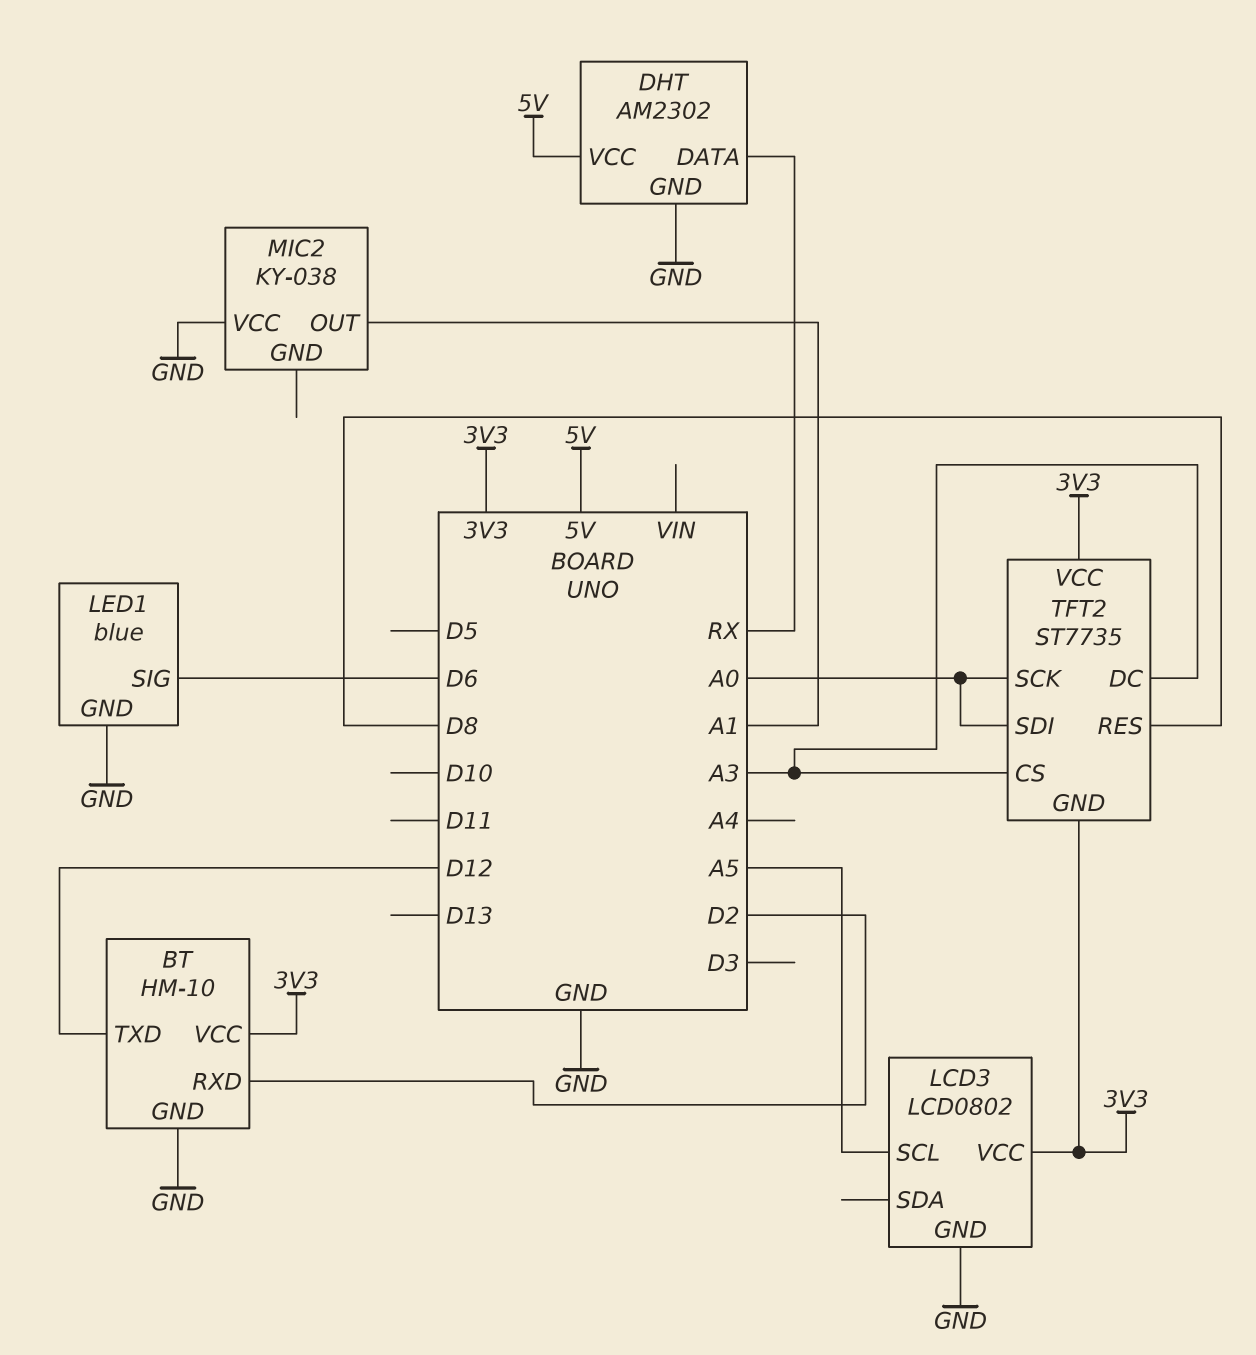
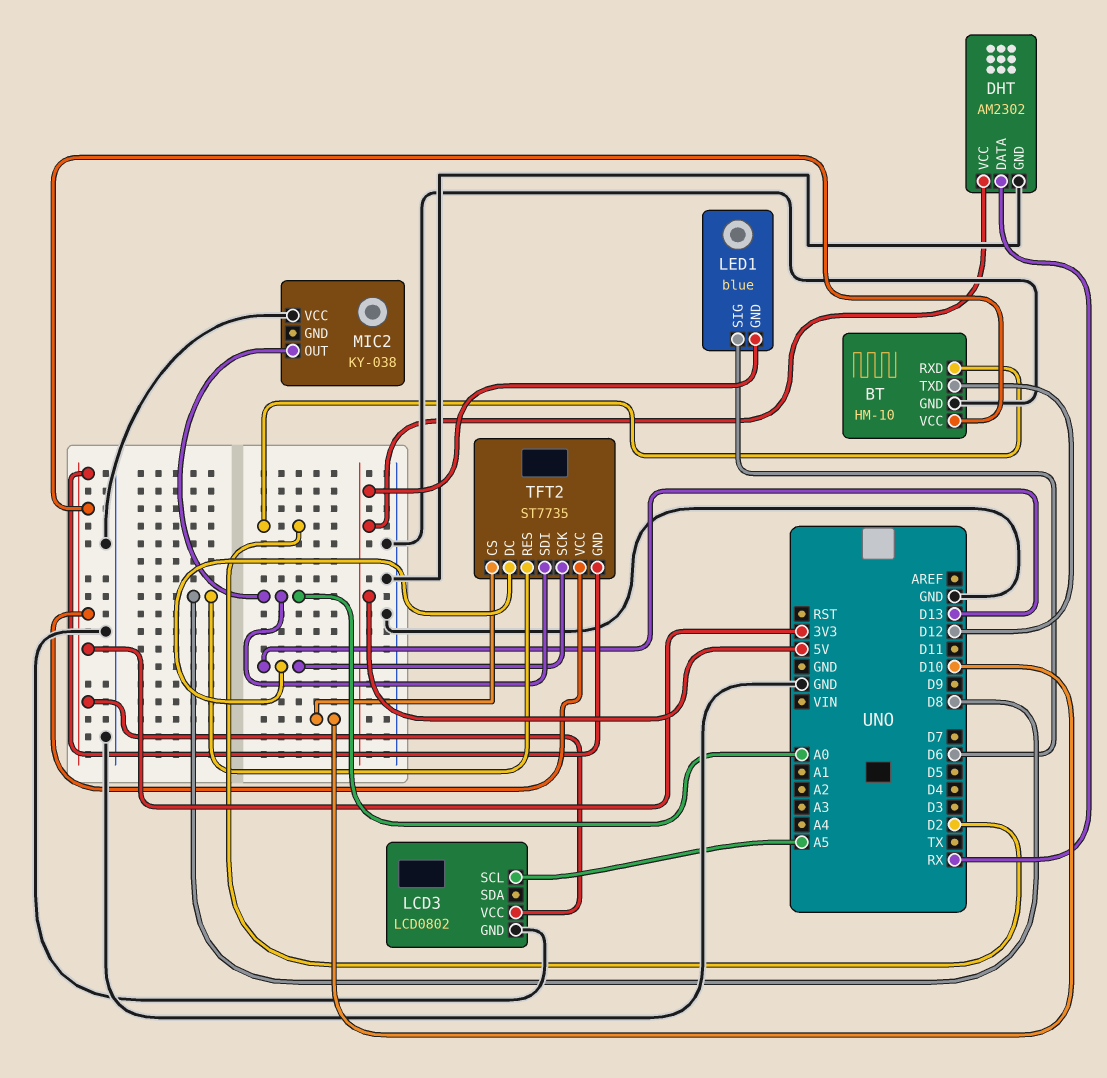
LED1 pin GND: GND -> 5V
MIC2 pin OUT: A1 -> A0
TFT2 pin CS: A3 -> D10
TFT2 pin DC: A3 -> D13
TFT2 pin SCK: A0 -> D13

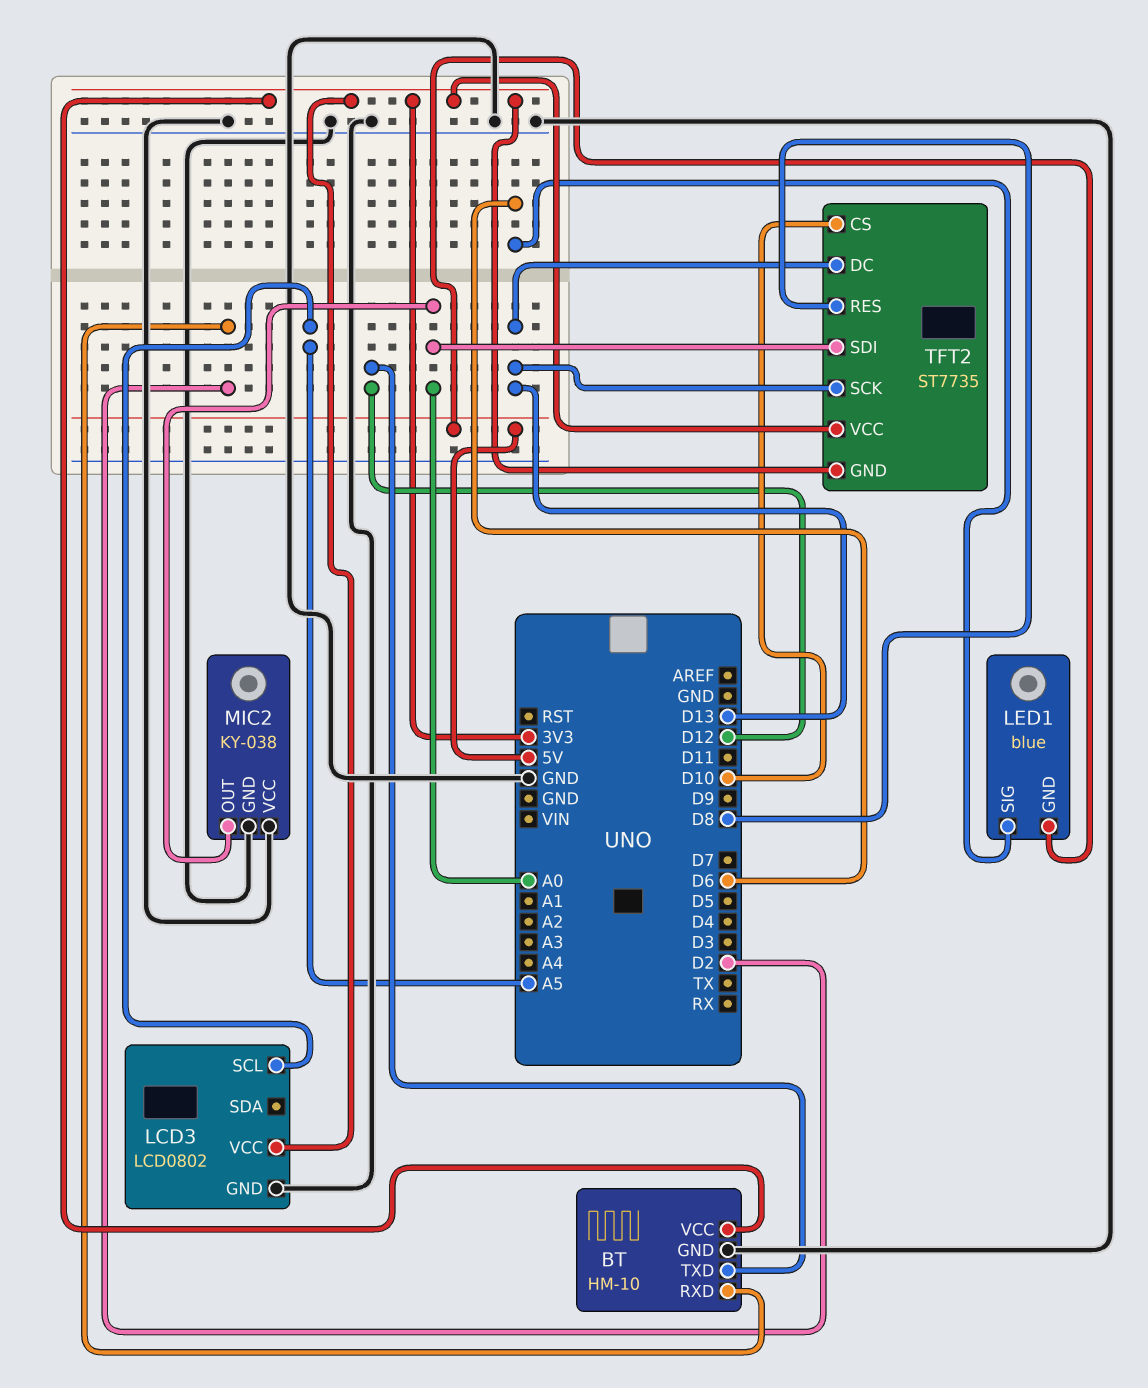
DHT: AM2302 -> none
DHT pin DATA: RX -> none
DHT pin GND: GND -> none
DHT pin VCC: 5V -> none
MIC2 pin GND: none -> GND

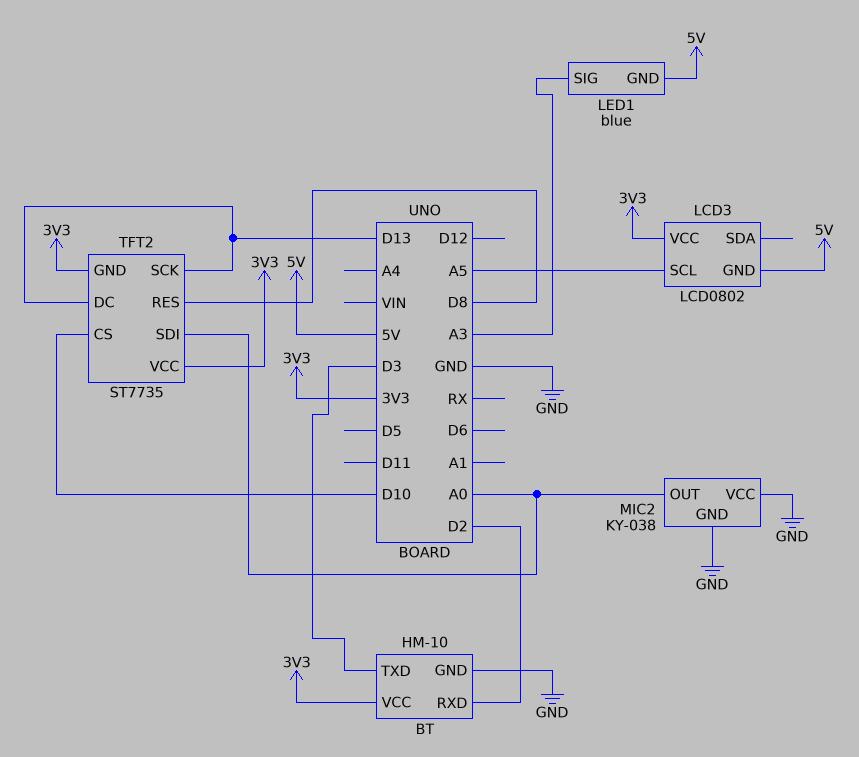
BT pin TXD: D12 -> D3
LCD3 pin GND: GND -> 5V
LED1 pin SIG: D6 -> A3

